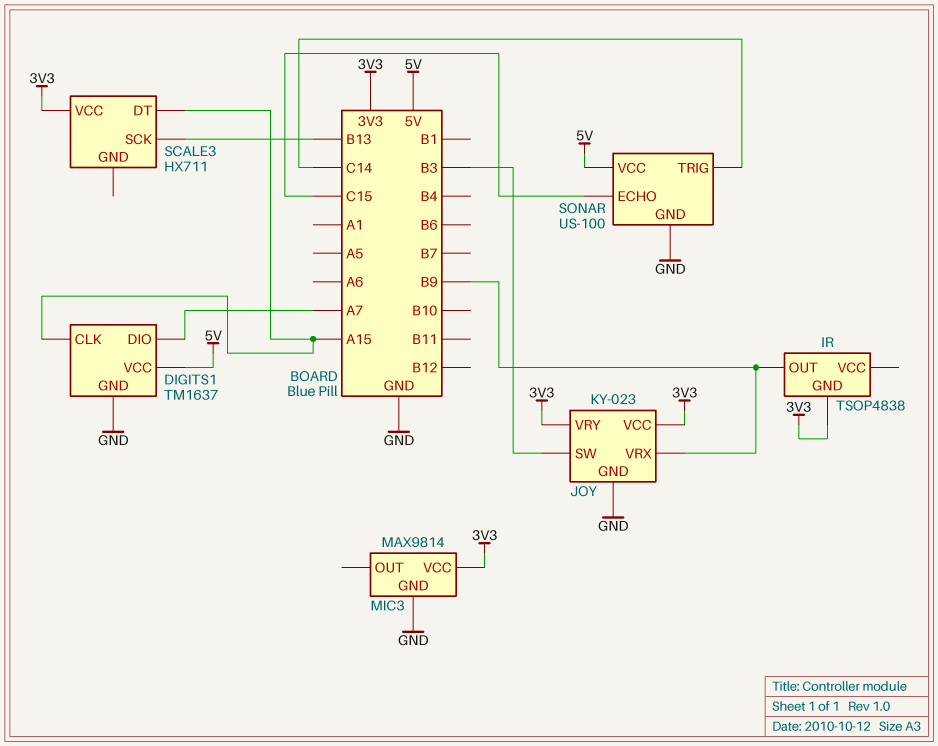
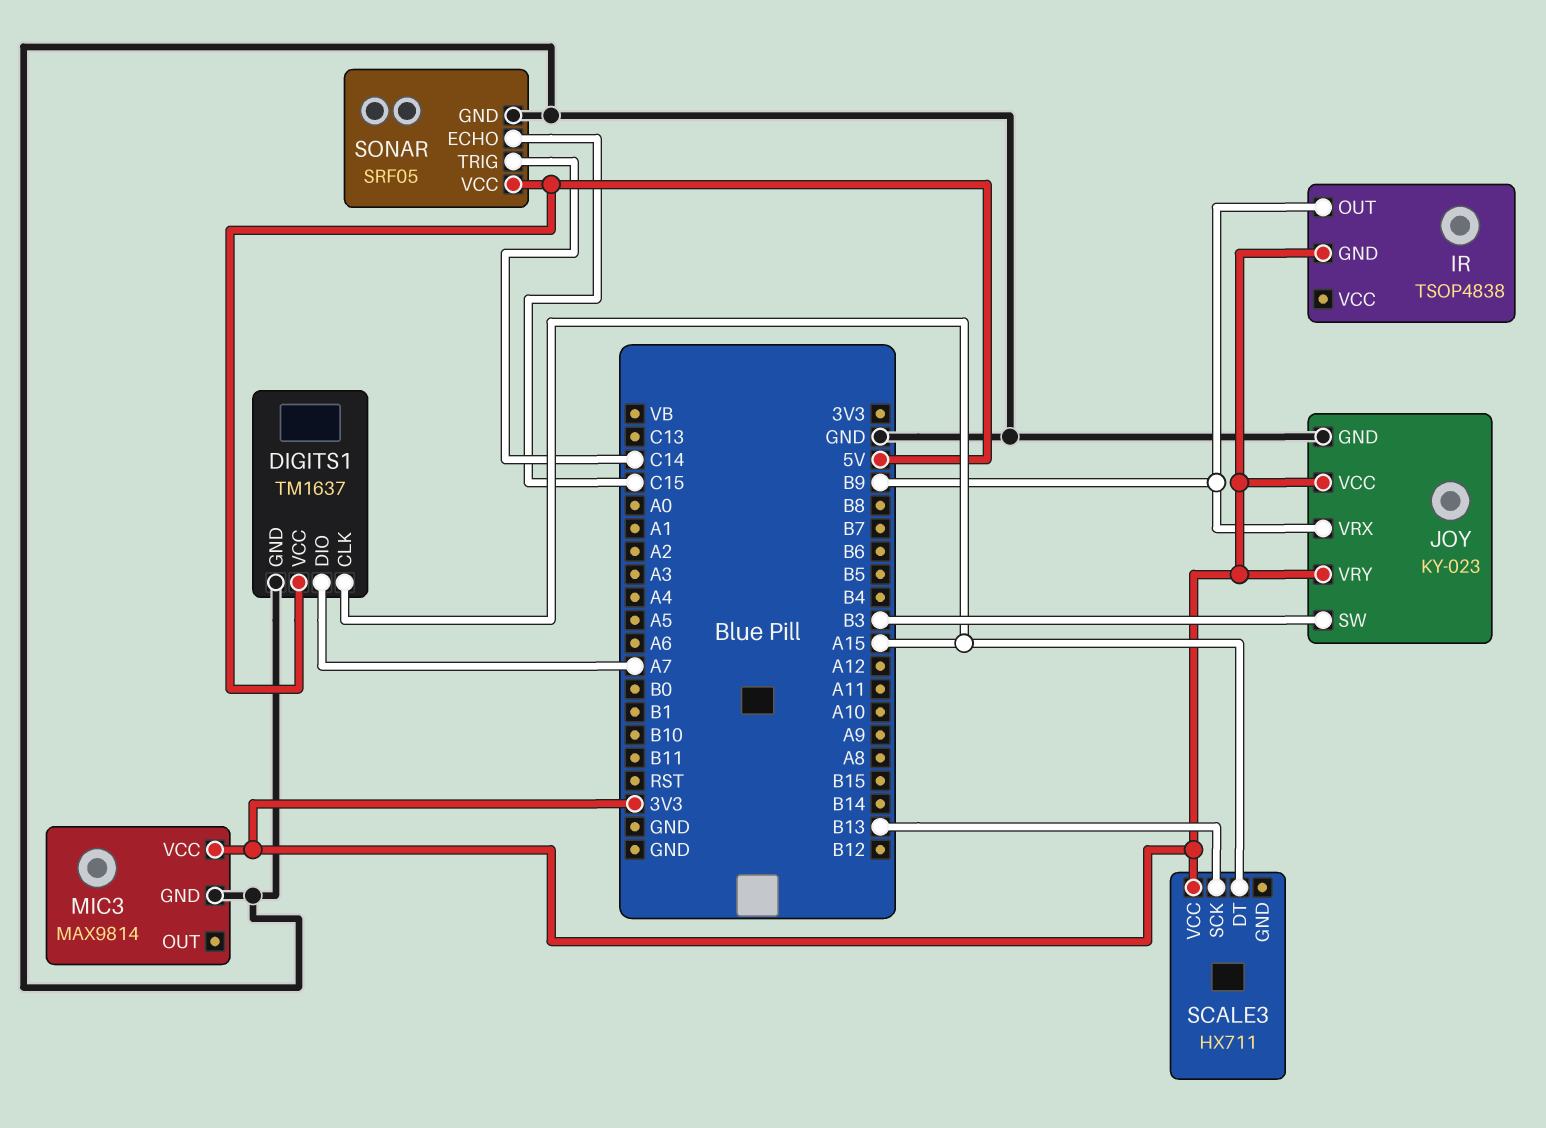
SONAR: US-100 -> SRF05

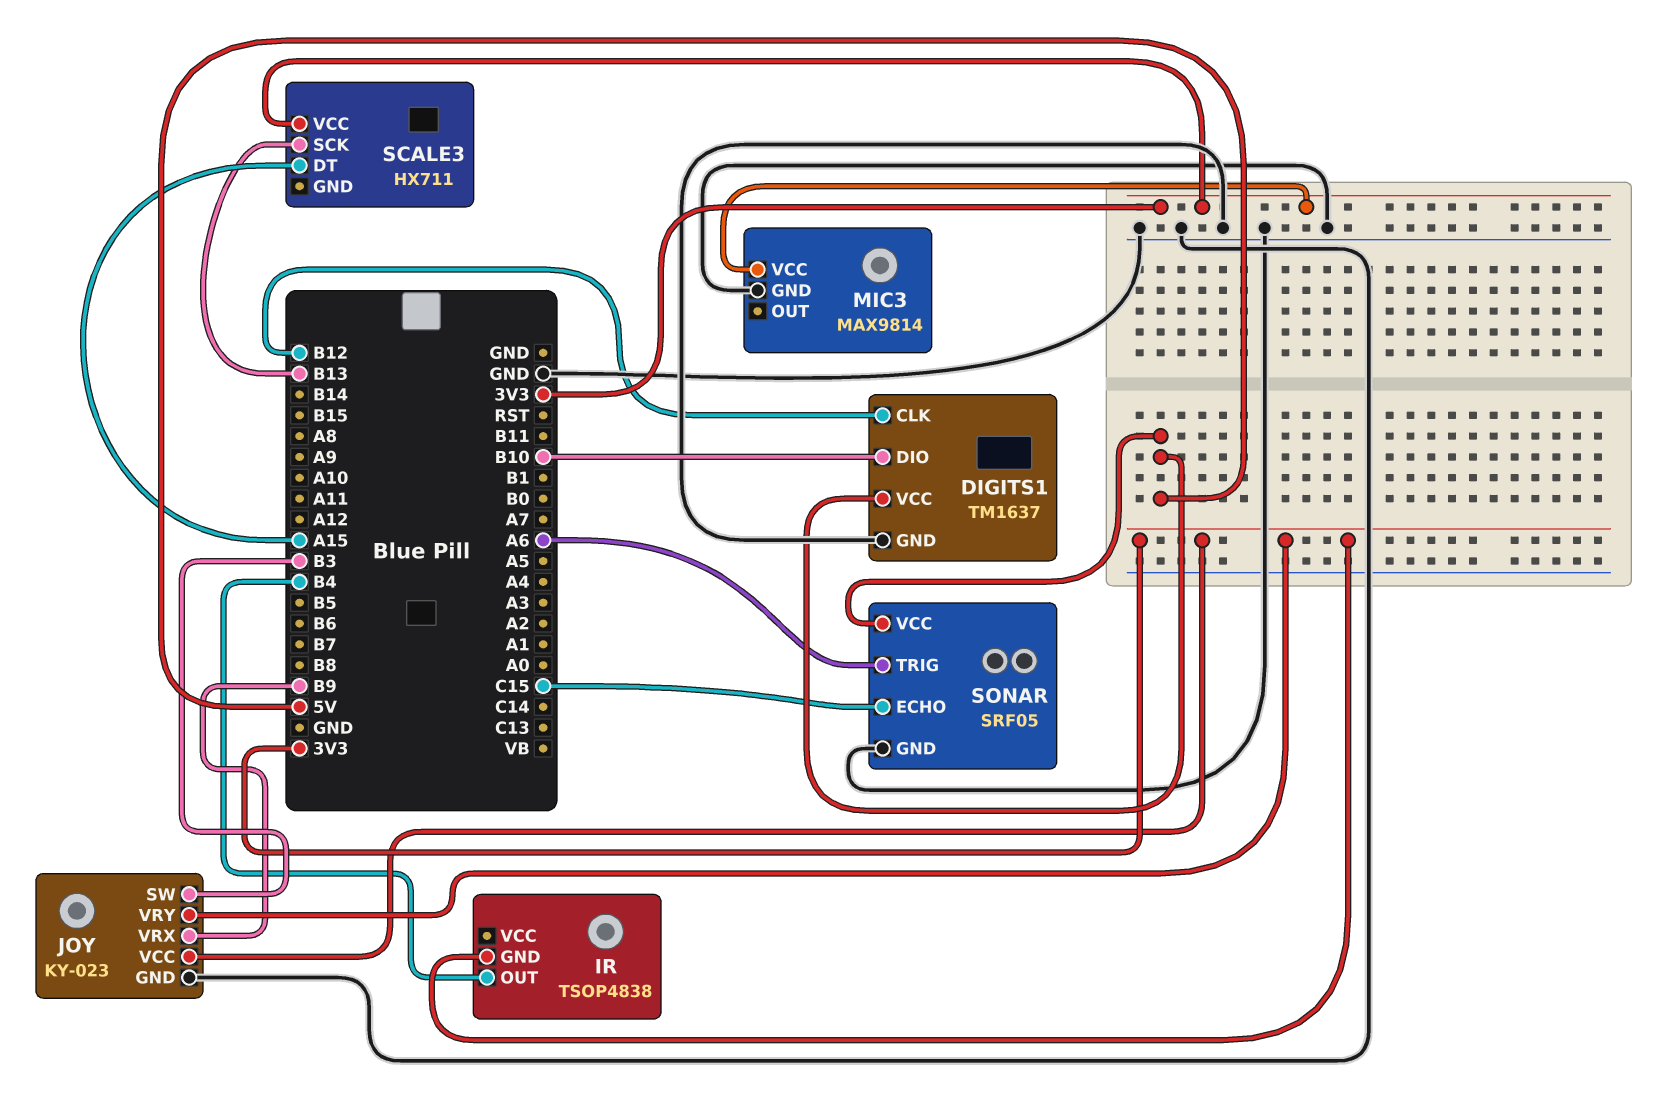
DIGITS1 pin CLK: A15 -> B12
DIGITS1 pin DIO: A7 -> B10
IR pin OUT: B9 -> B4
SONAR pin TRIG: C14 -> A6

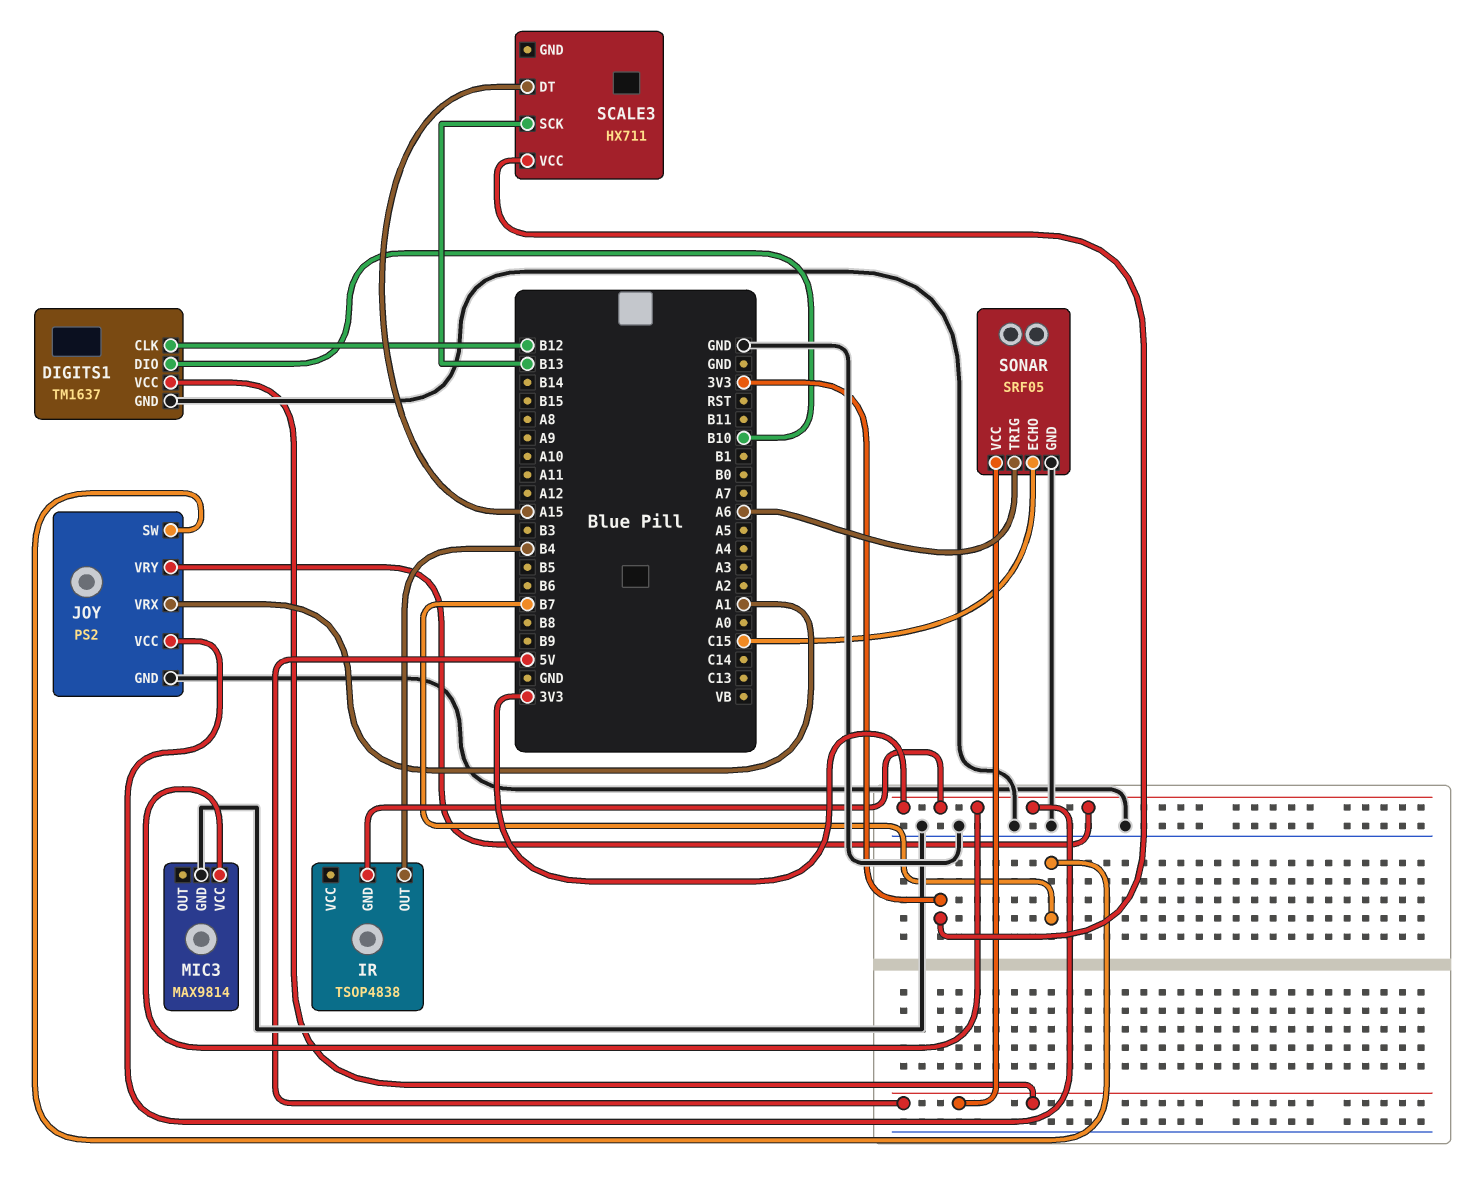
JOY: KY-023 -> PS2
JOY pin SW: B3 -> B7
JOY pin VRX: B9 -> A1

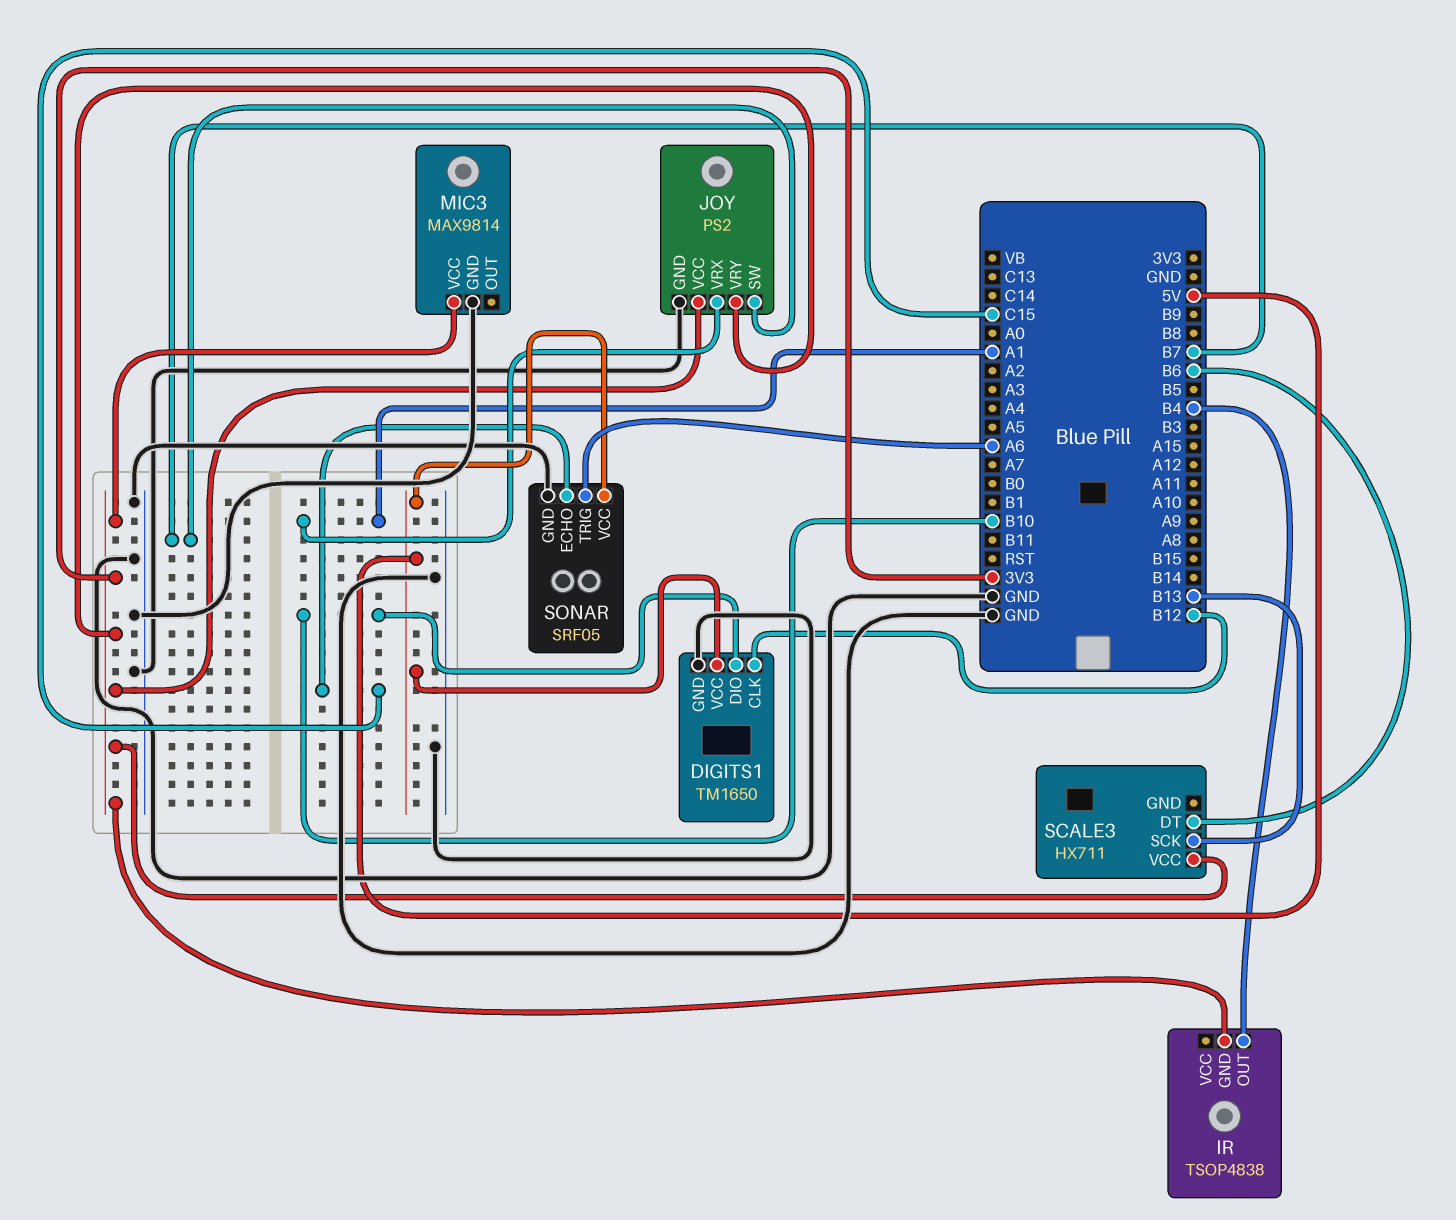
DIGITS1: TM1637 -> TM1650
SCALE3 pin DT: A15 -> B6

